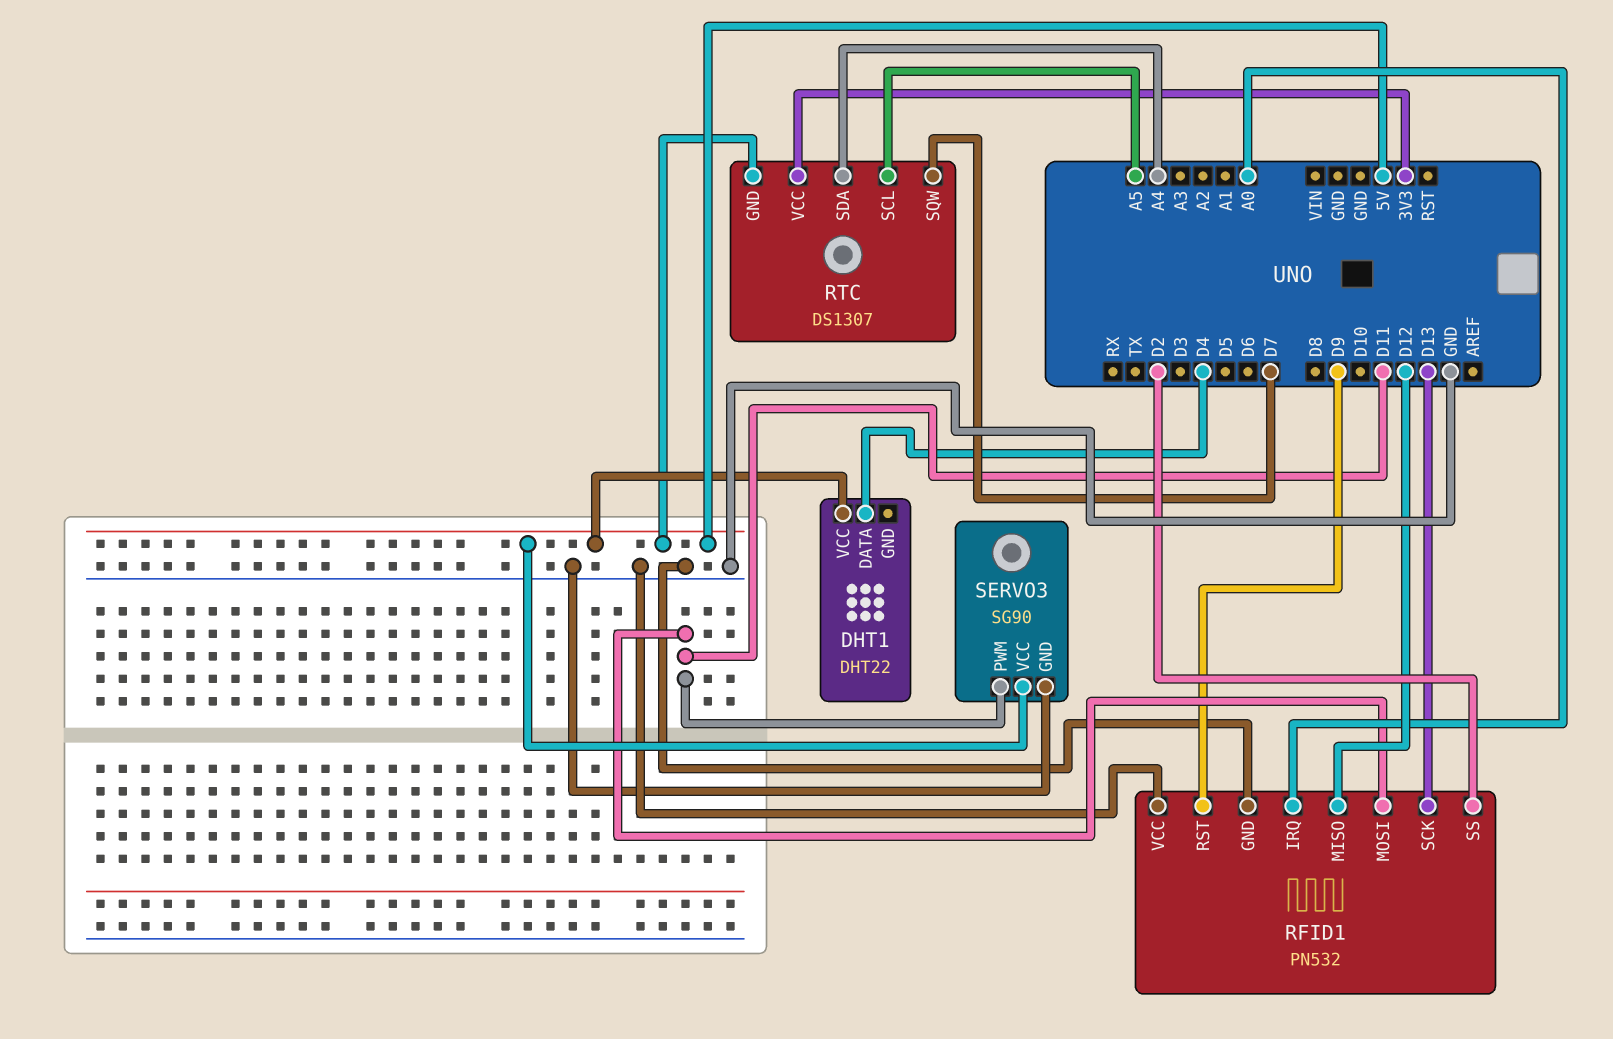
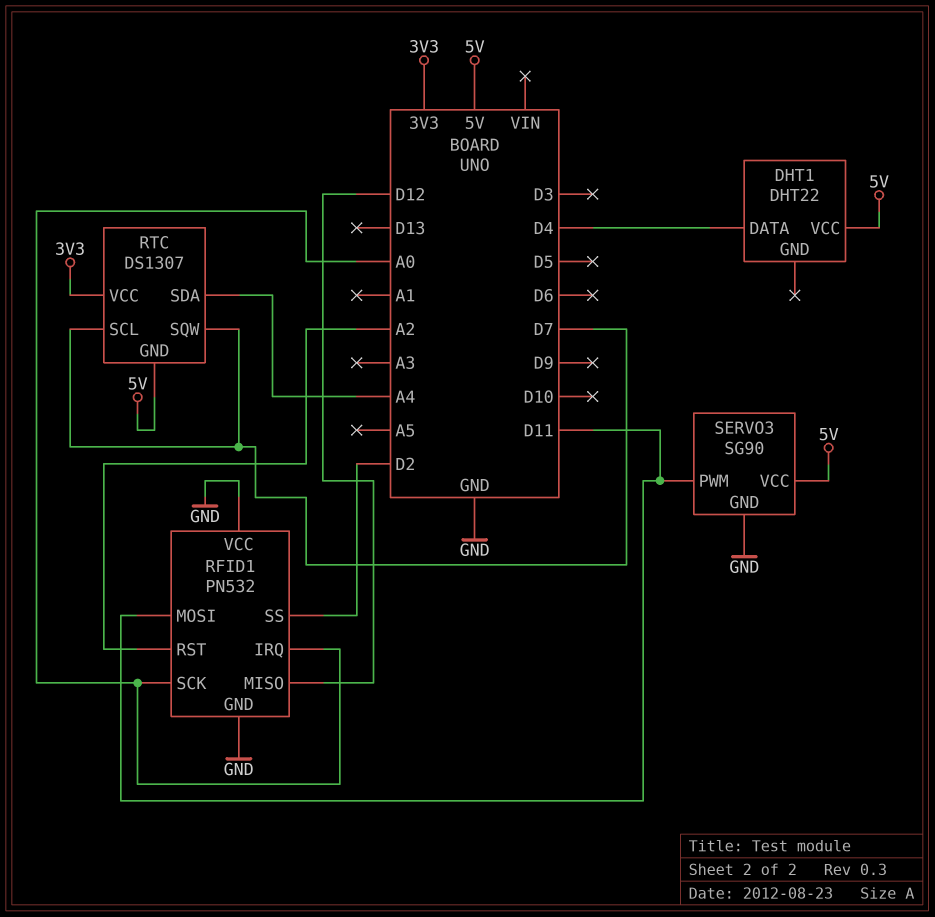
RFID1 pin RST: D9 -> A2
RFID1 pin SCK: D13 -> A0
RTC pin SCL: A5 -> D7

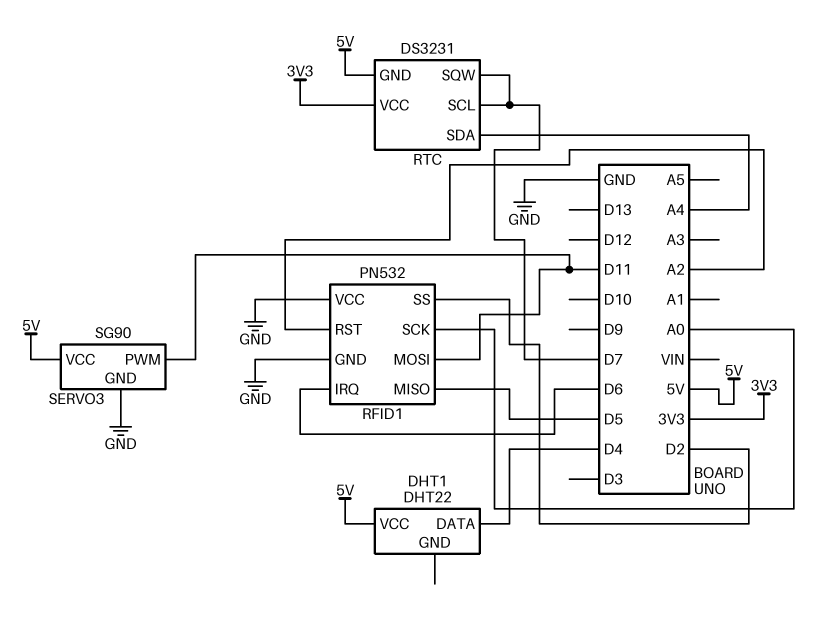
RFID1 pin IRQ: A0 -> D6
RFID1 pin MISO: D12 -> D5
RTC: DS1307 -> DS3231

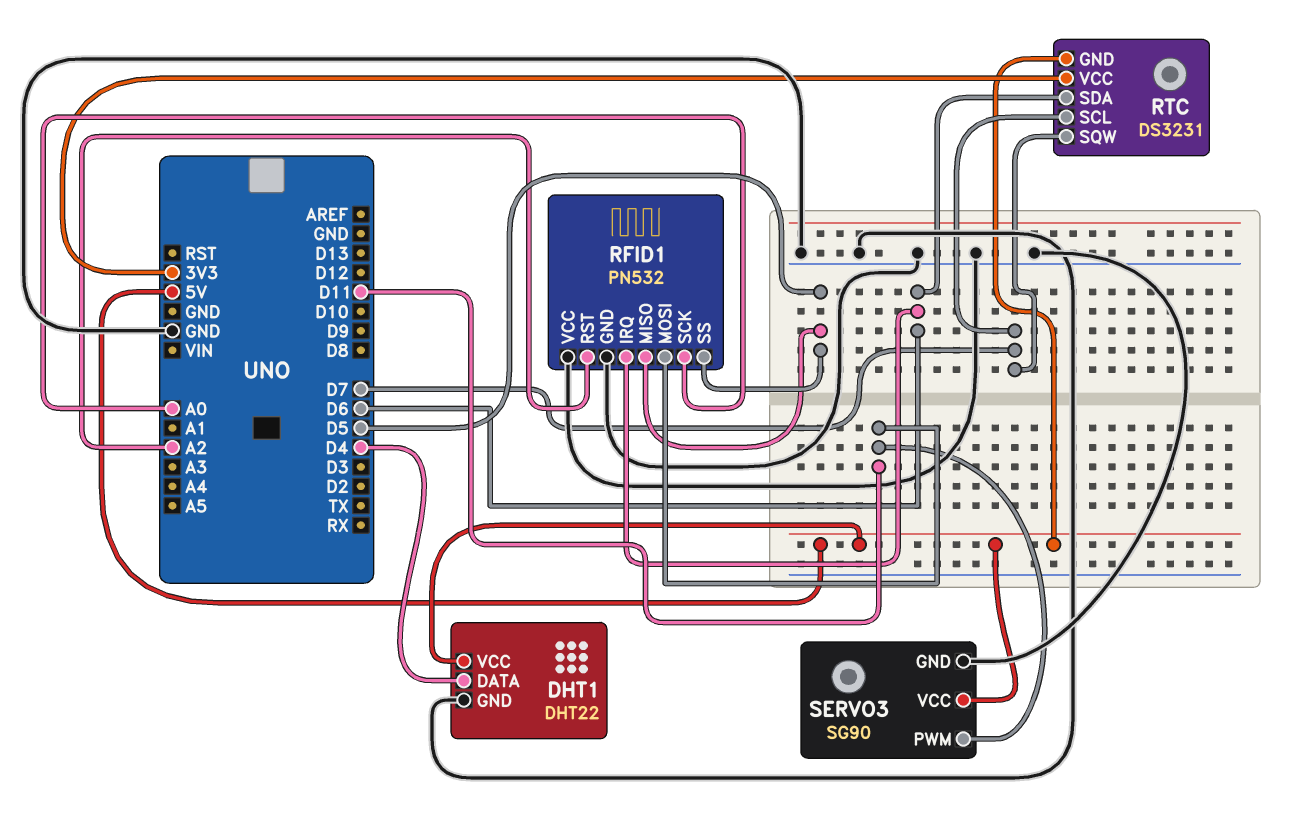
DHT1 pin GND: none -> GND
RFID1 pin SS: D2 -> D5
RTC pin SDA: A4 -> D6

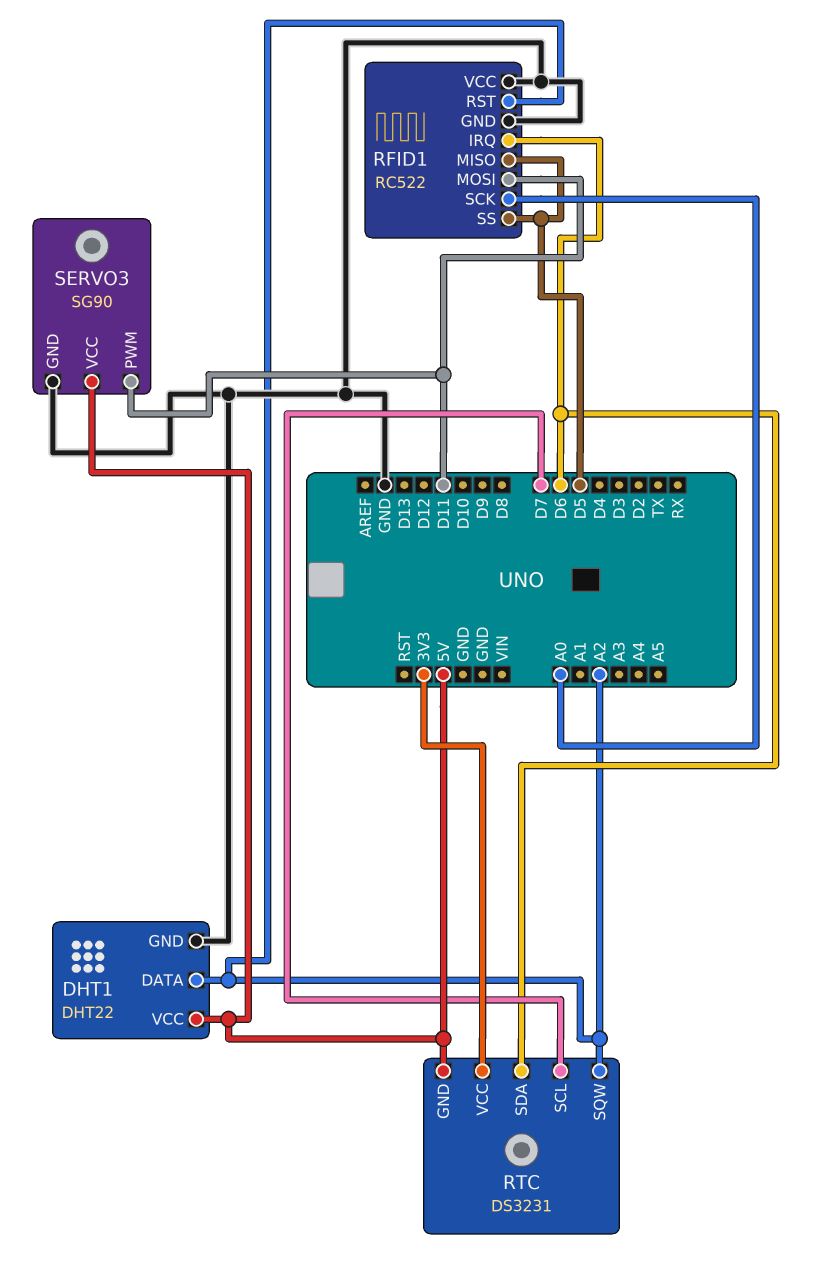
DHT1 pin DATA: D4 -> A2
RFID1: PN532 -> RC522
RTC pin SQW: D7 -> A2

